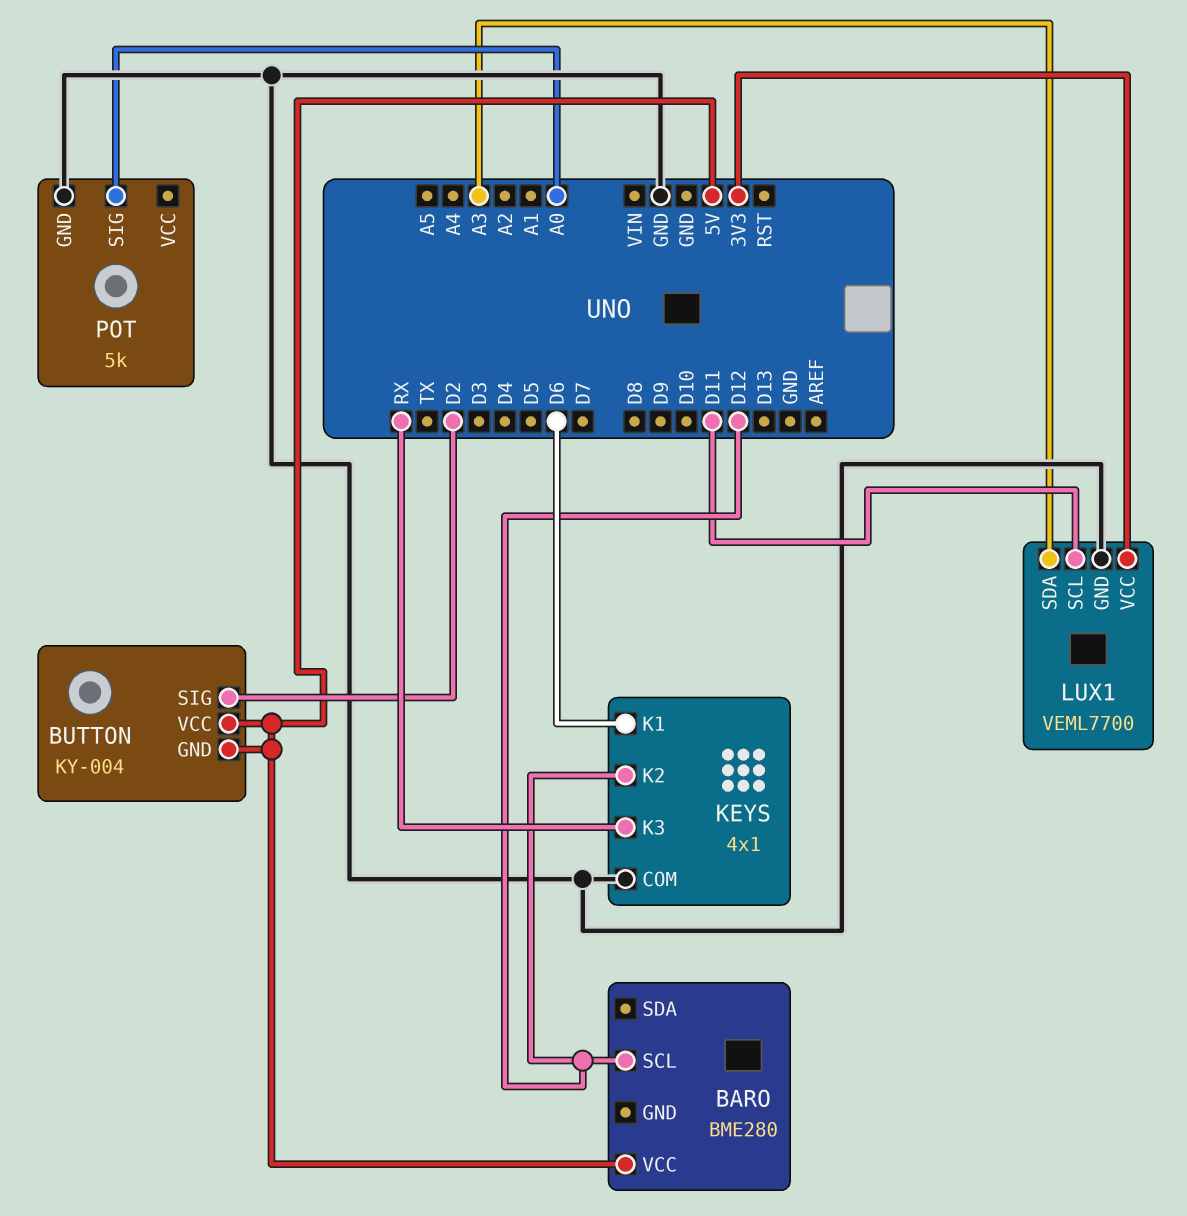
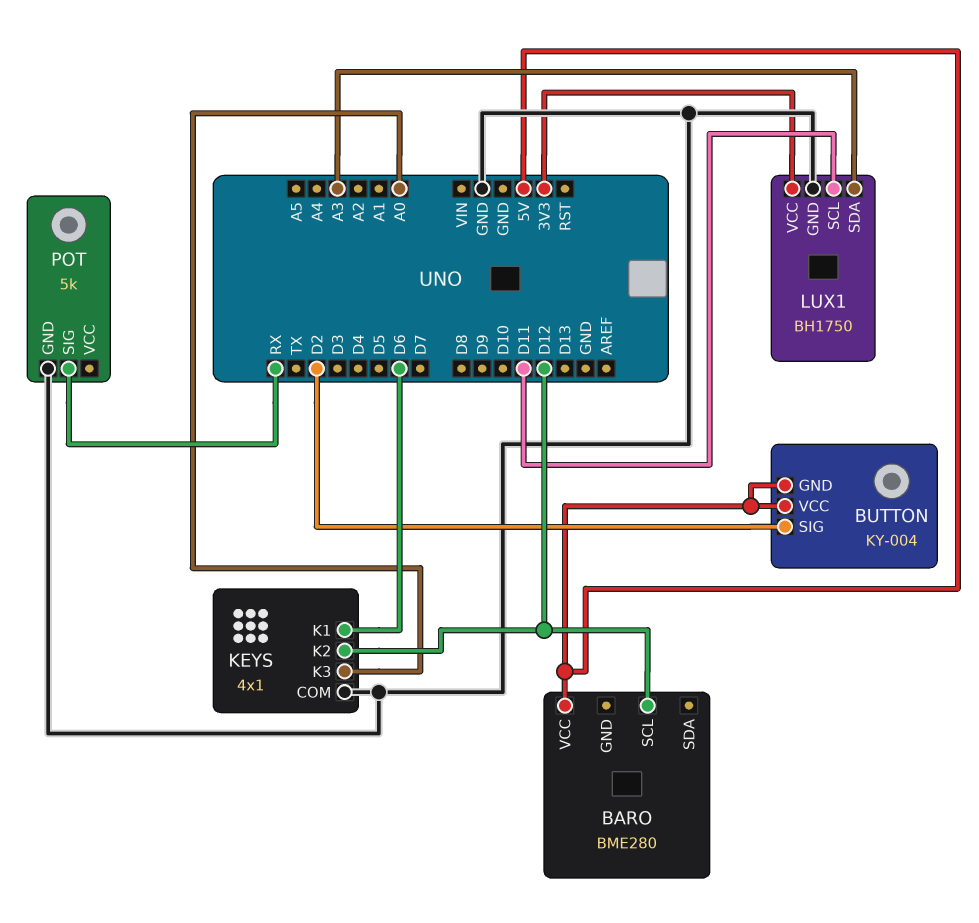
KEYS pin K3: RX -> A0
LUX1: VEML7700 -> BH1750
POT pin SIG: A0 -> RX

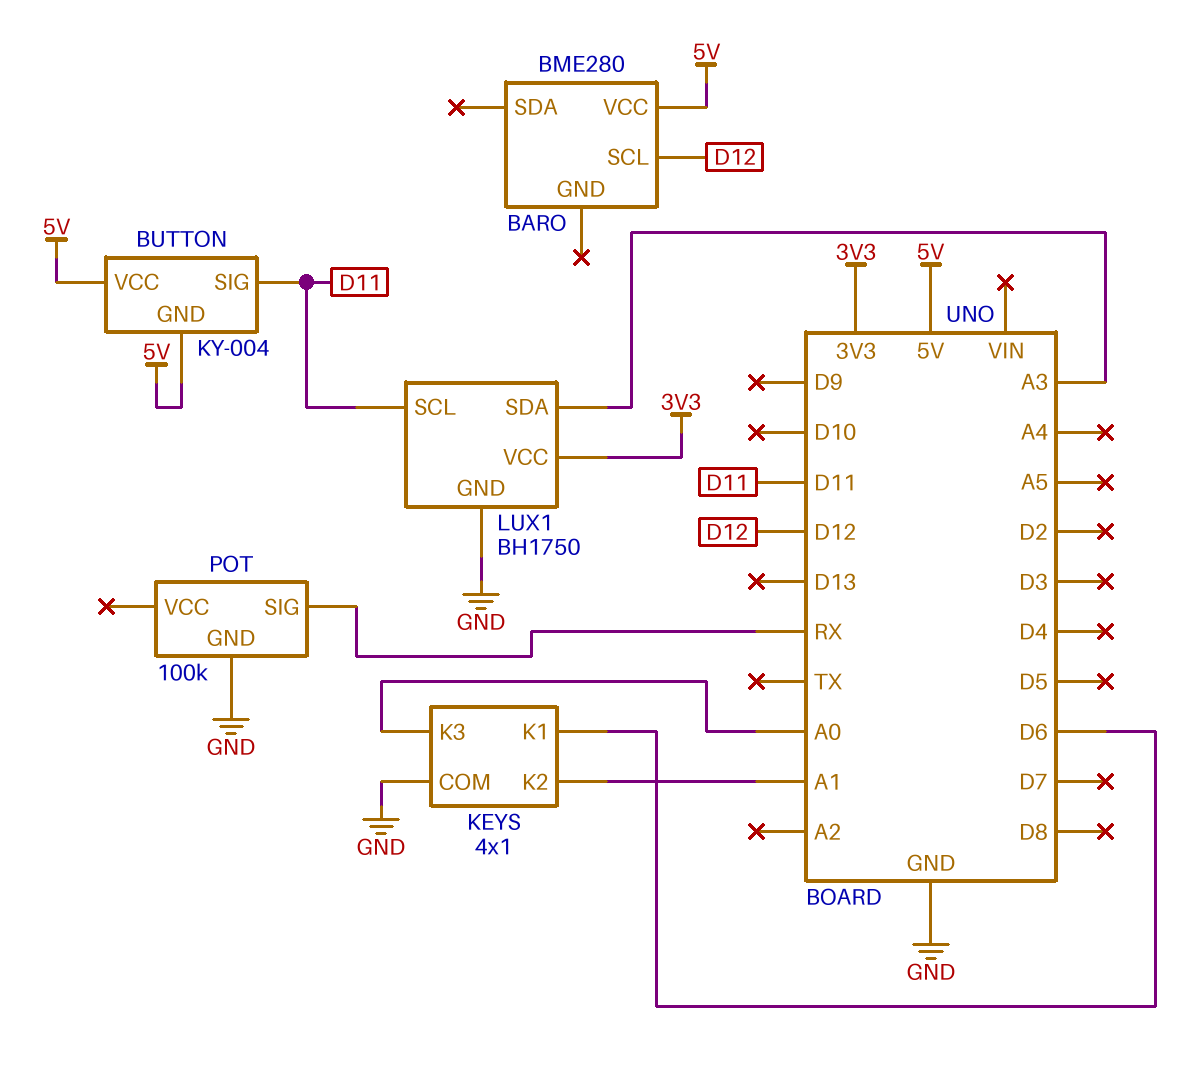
BUTTON pin SIG: D2 -> D11
KEYS pin K2: D12 -> A1
POT: 5k -> 100k

